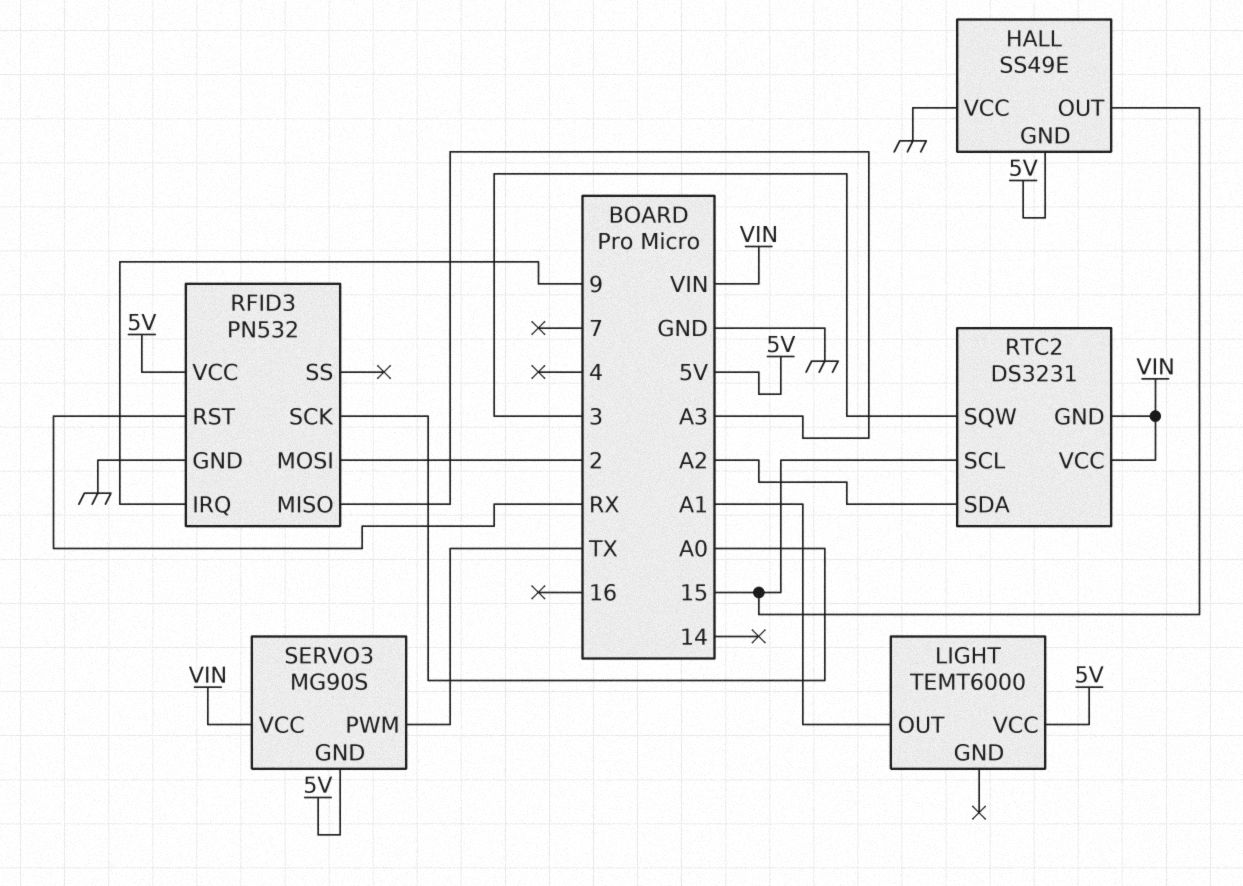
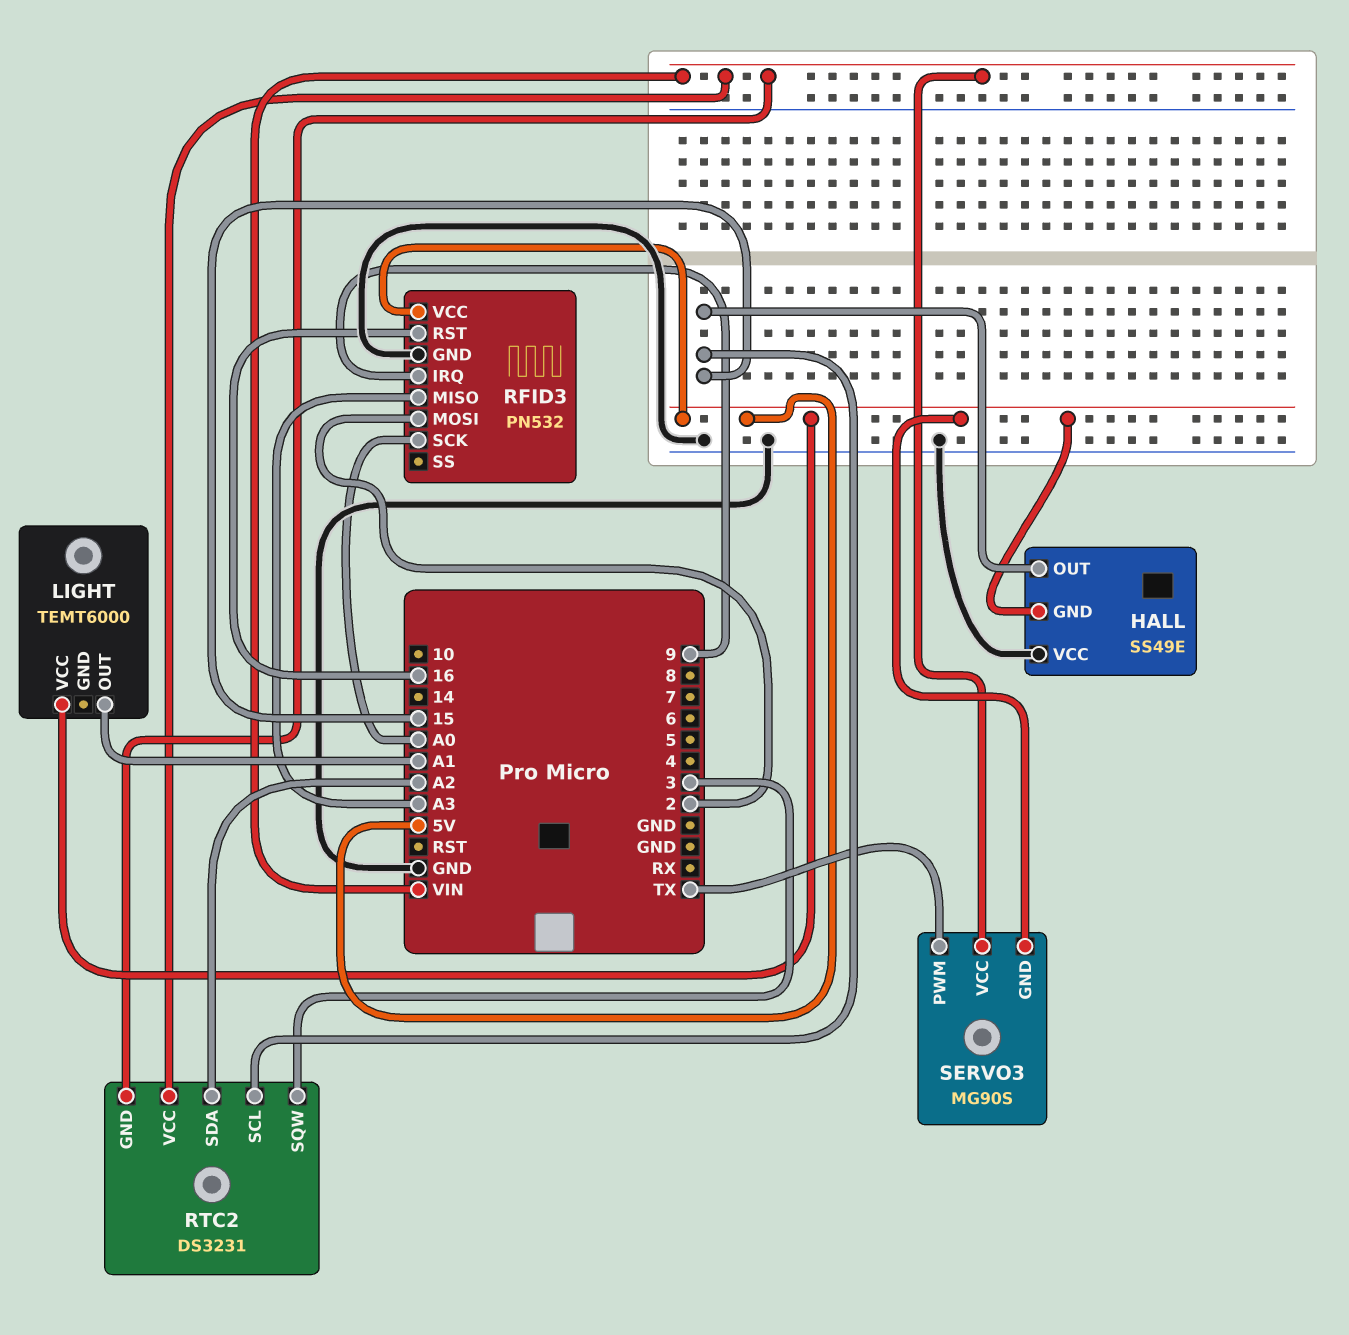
RFID3 pin RST: RX -> 16

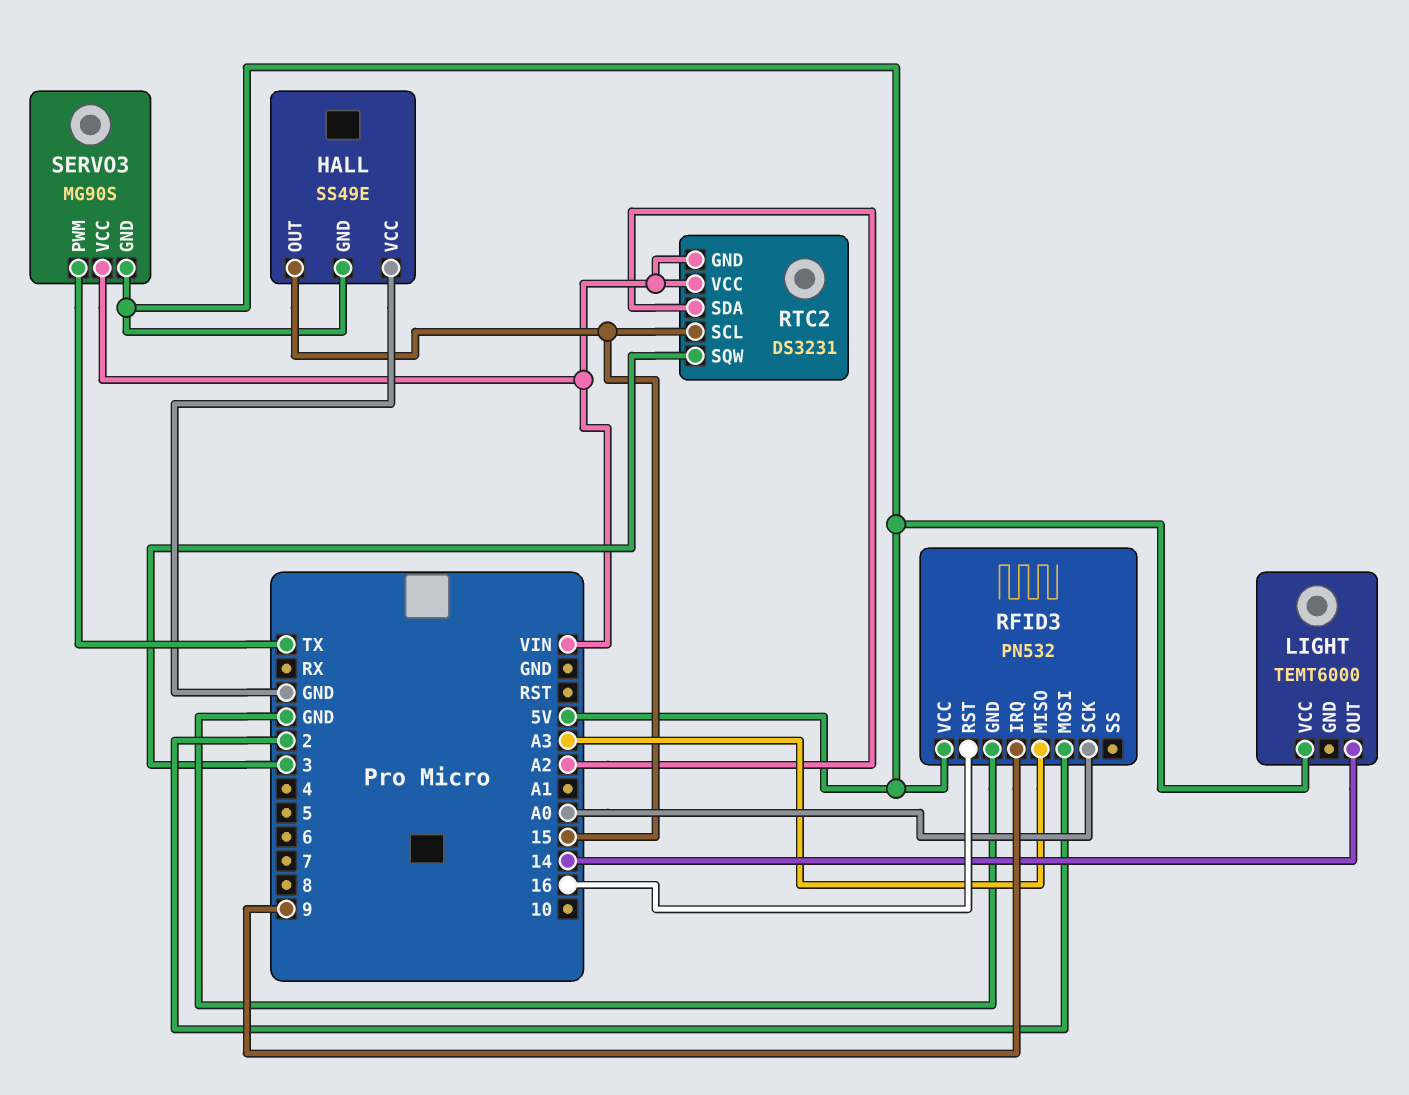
LIGHT pin OUT: A1 -> 14

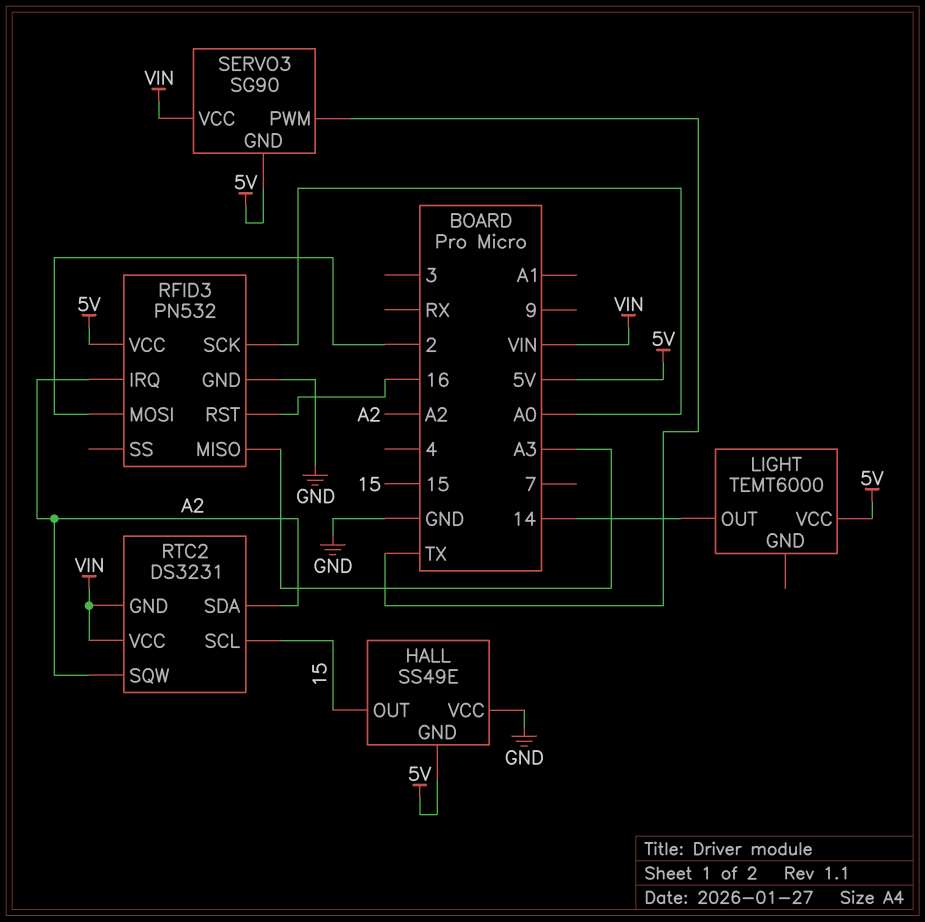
RFID3 pin IRQ: 9 -> A2
RTC2 pin SQW: 3 -> A2
SERVO3: MG90S -> SG90

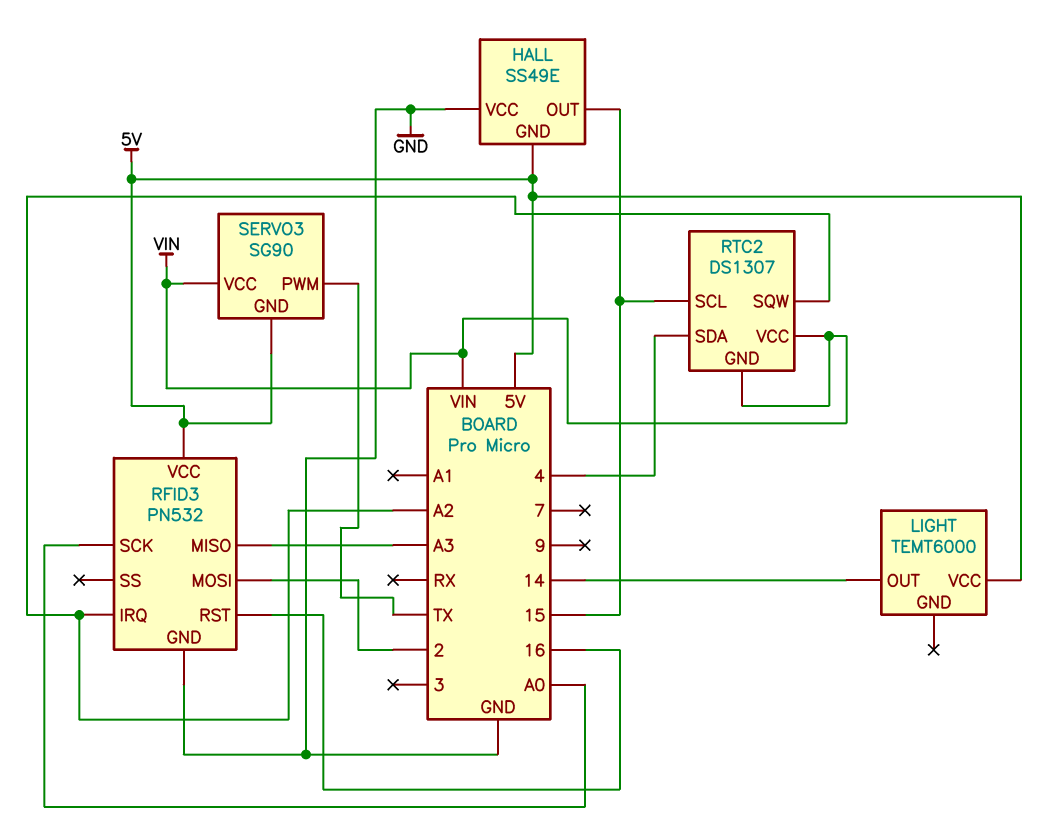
RTC2: DS3231 -> DS1307
RTC2 pin SDA: A2 -> 4

